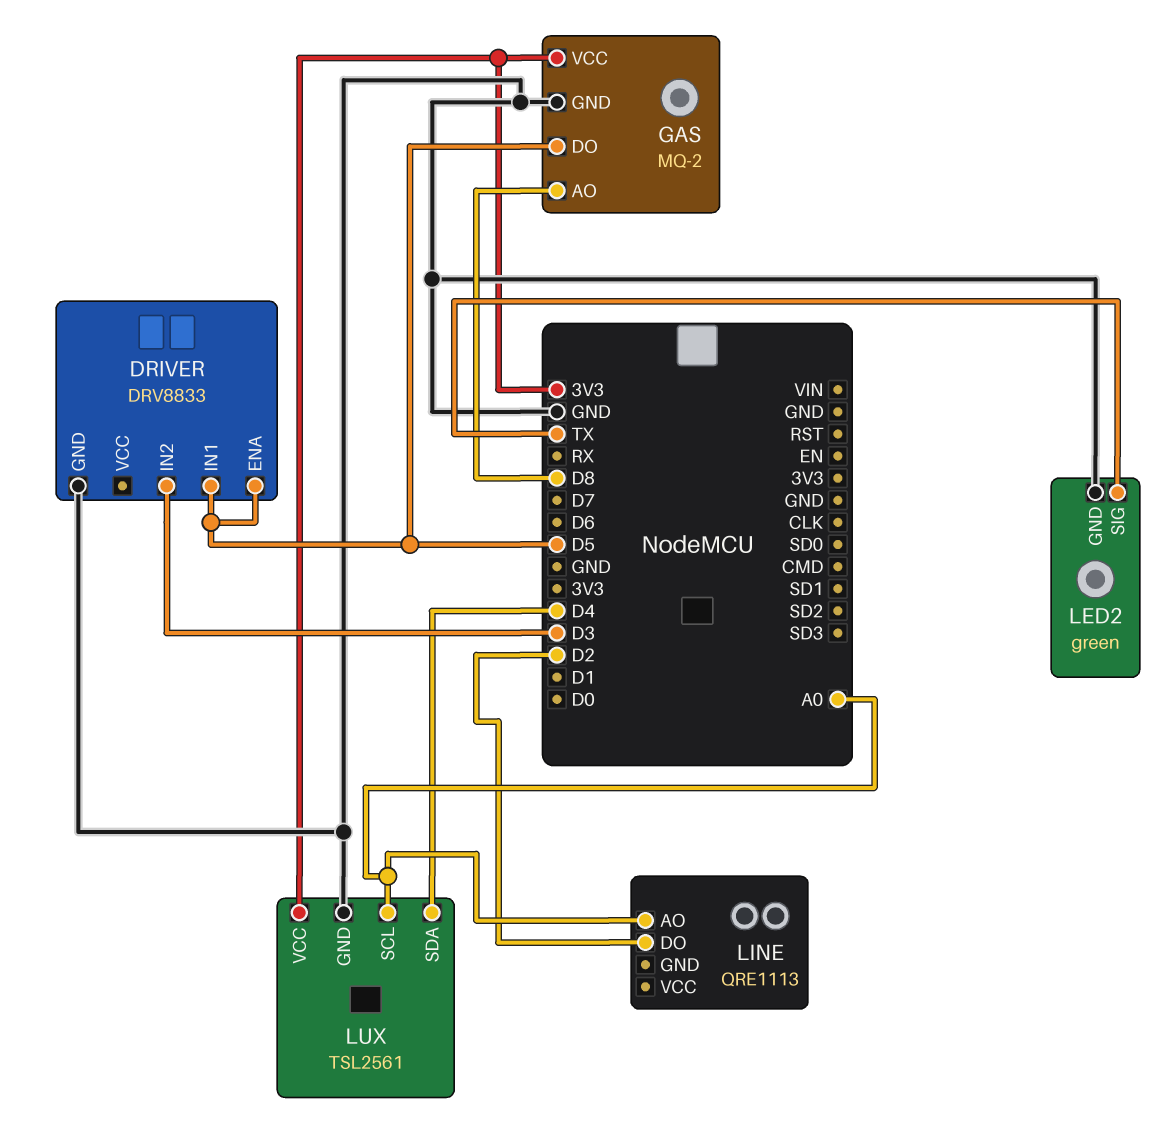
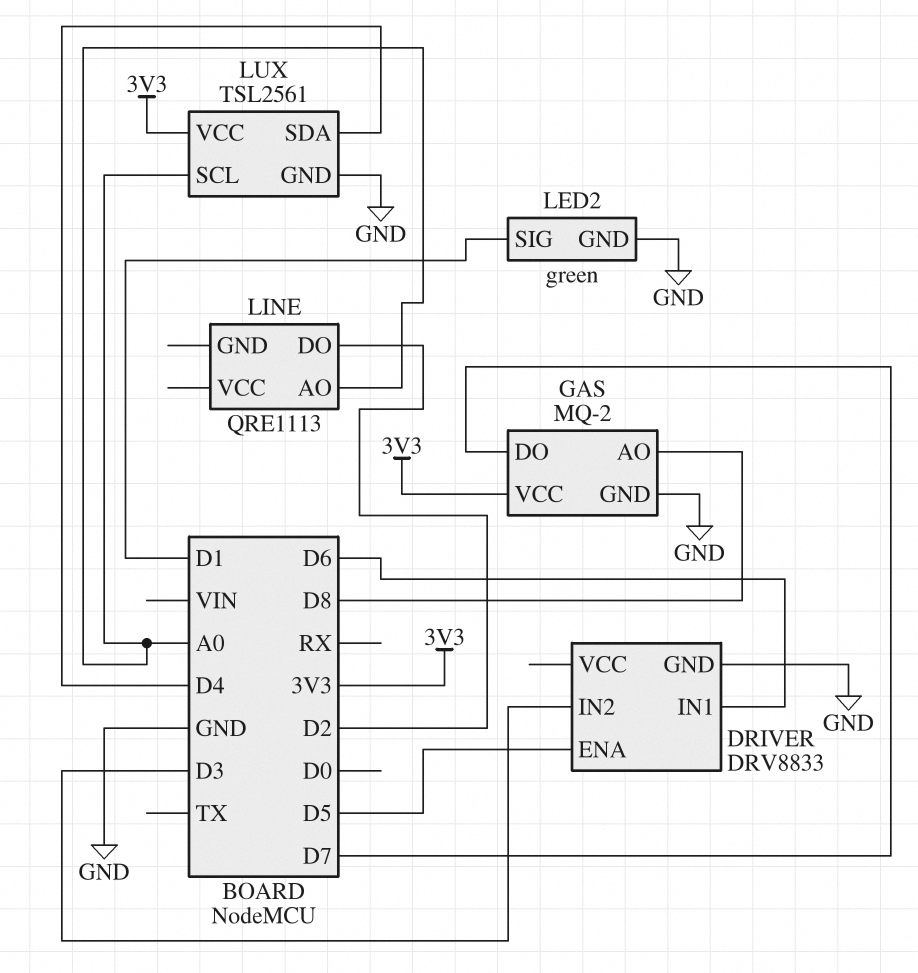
DRIVER pin IN1: D5 -> D6
GAS pin DO: D5 -> D7
LED2 pin SIG: TX -> D1

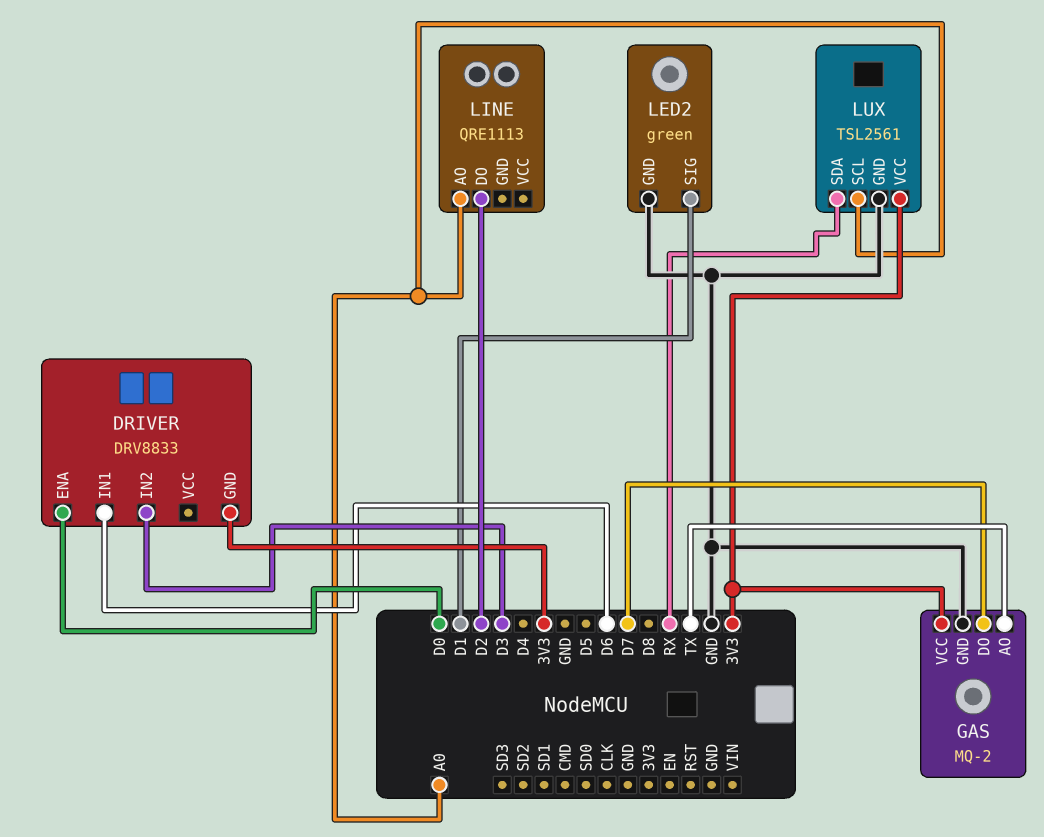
DRIVER pin ENA: D5 -> D0
DRIVER pin GND: GND -> 3V3
GAS pin AO: D8 -> TX
LUX pin SDA: D4 -> RX

